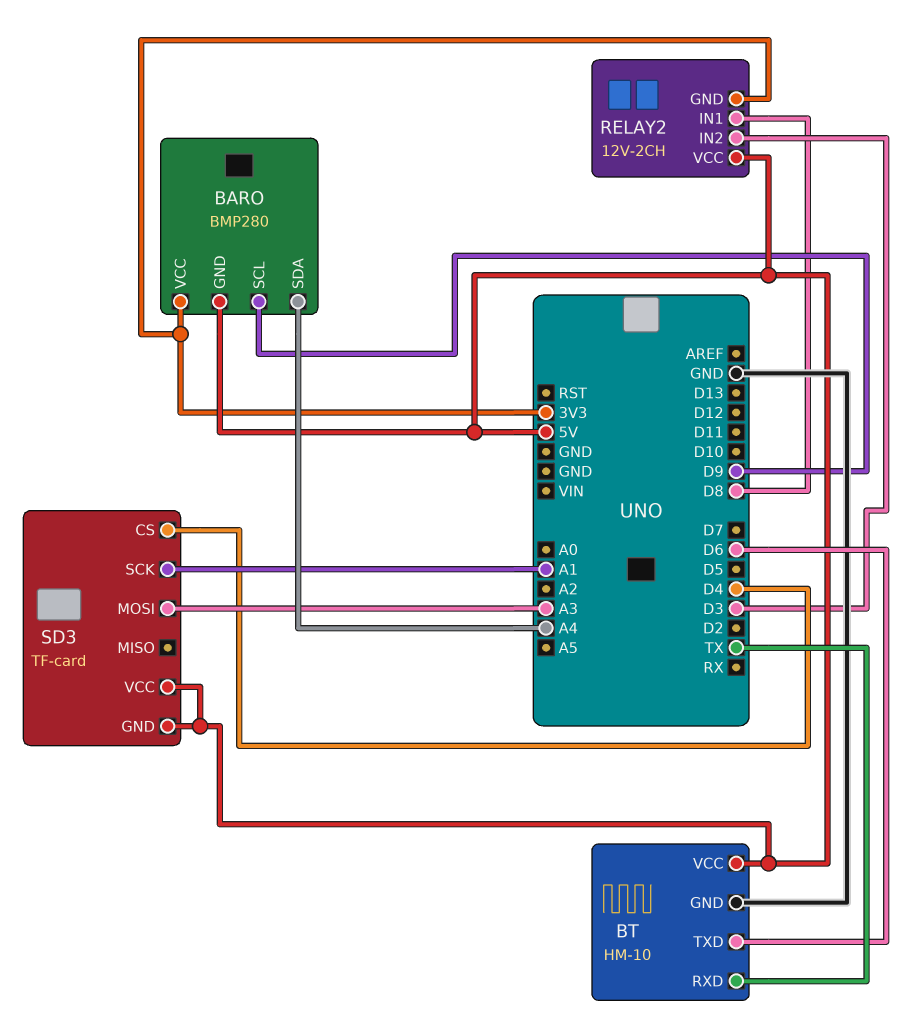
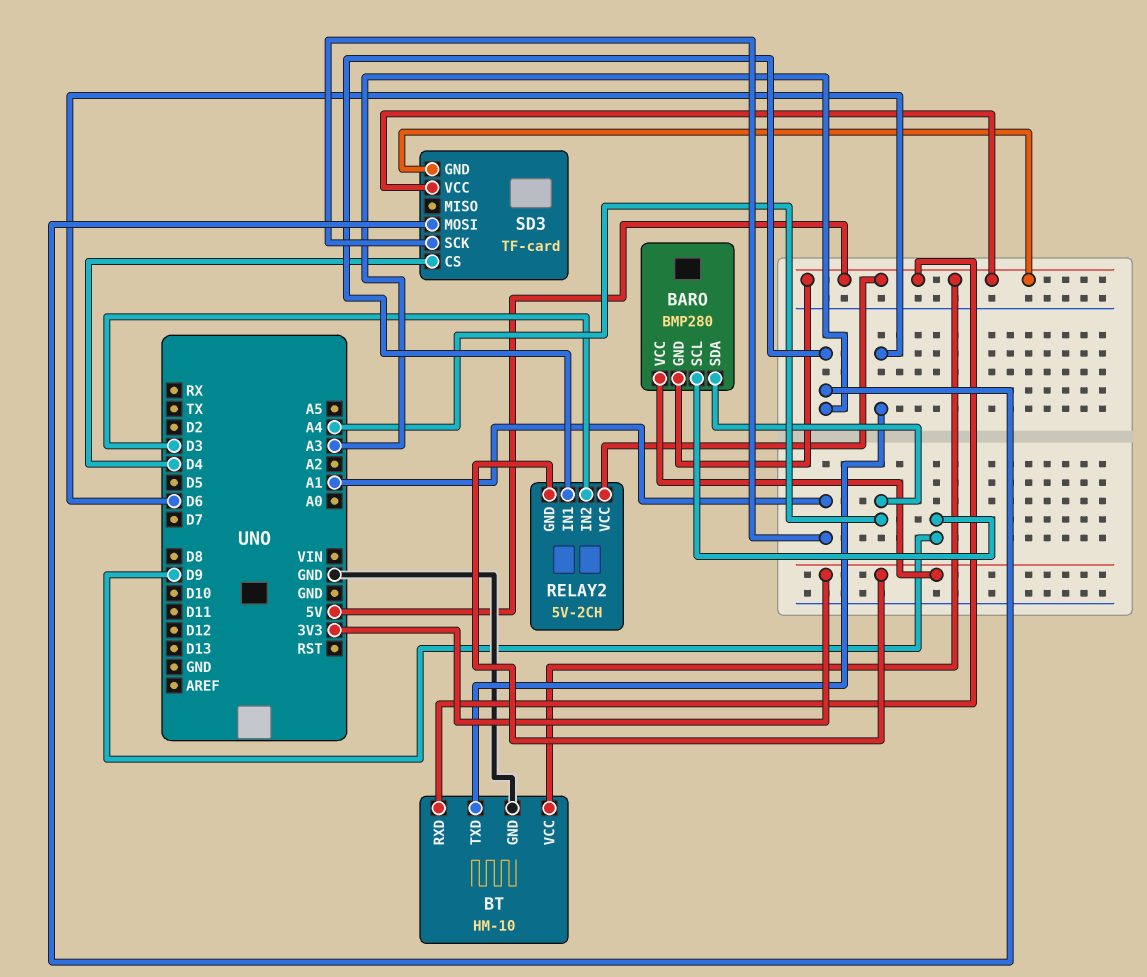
BT pin RXD: TX -> 5V
RELAY2: 12V-2CH -> 5V-2CH
RELAY2 pin IN1: D8 -> A3

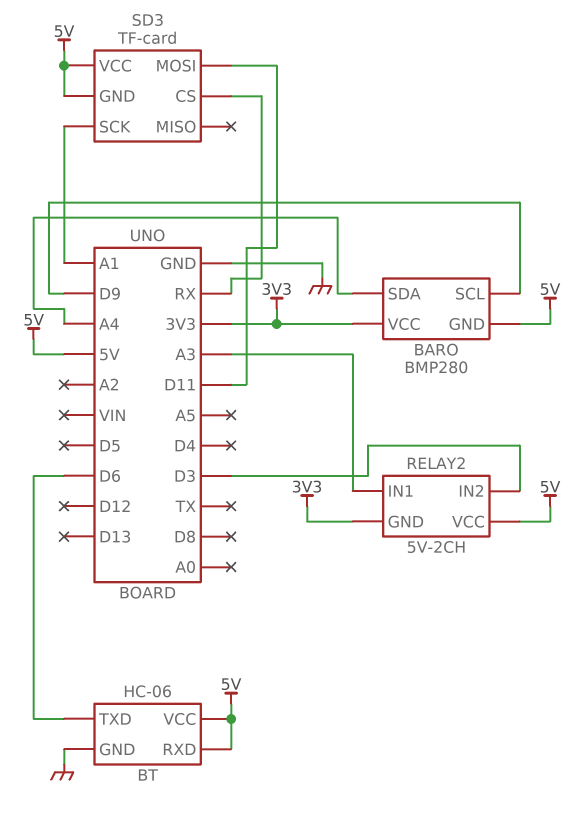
BT: HM-10 -> HC-06
SD3 pin CS: D4 -> RX
SD3 pin MOSI: A3 -> D11

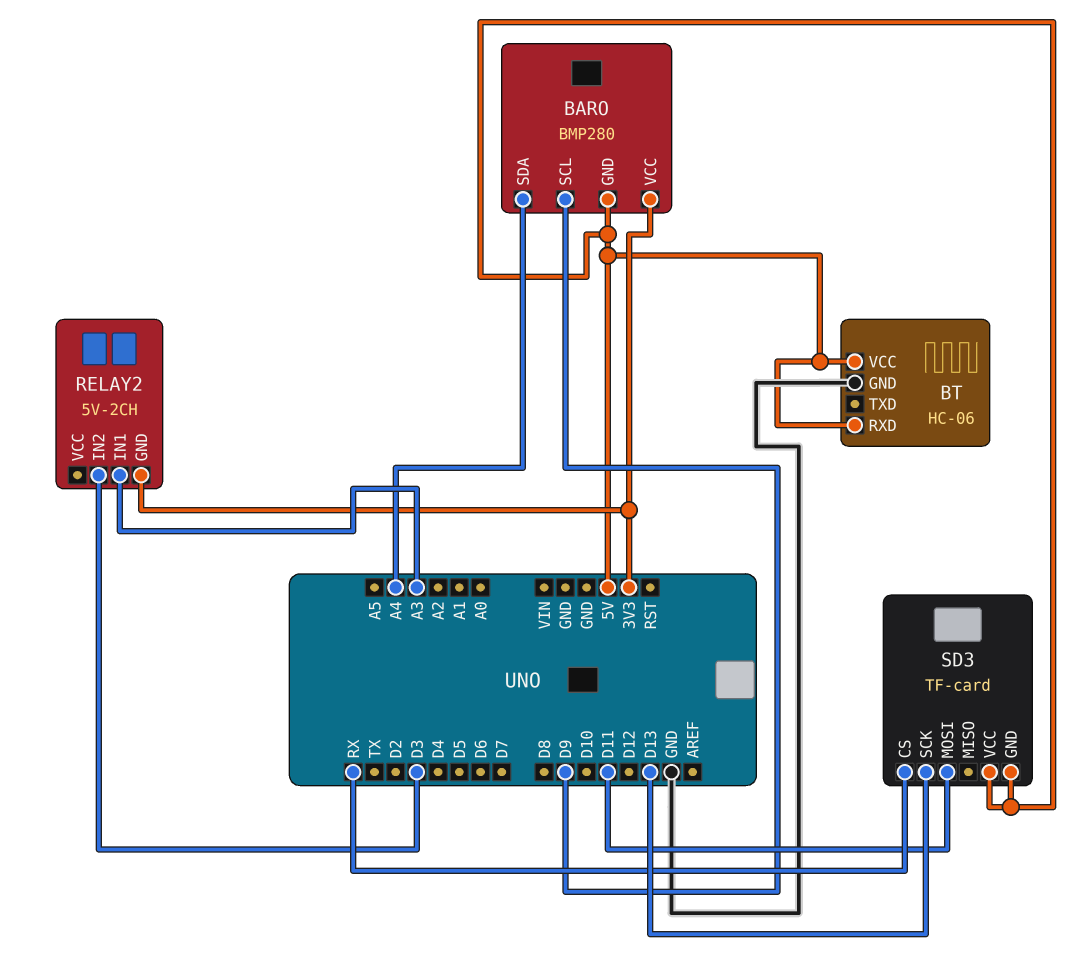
BT pin TXD: D6 -> none
RELAY2 pin VCC: 5V -> none
SD3 pin SCK: A1 -> D13

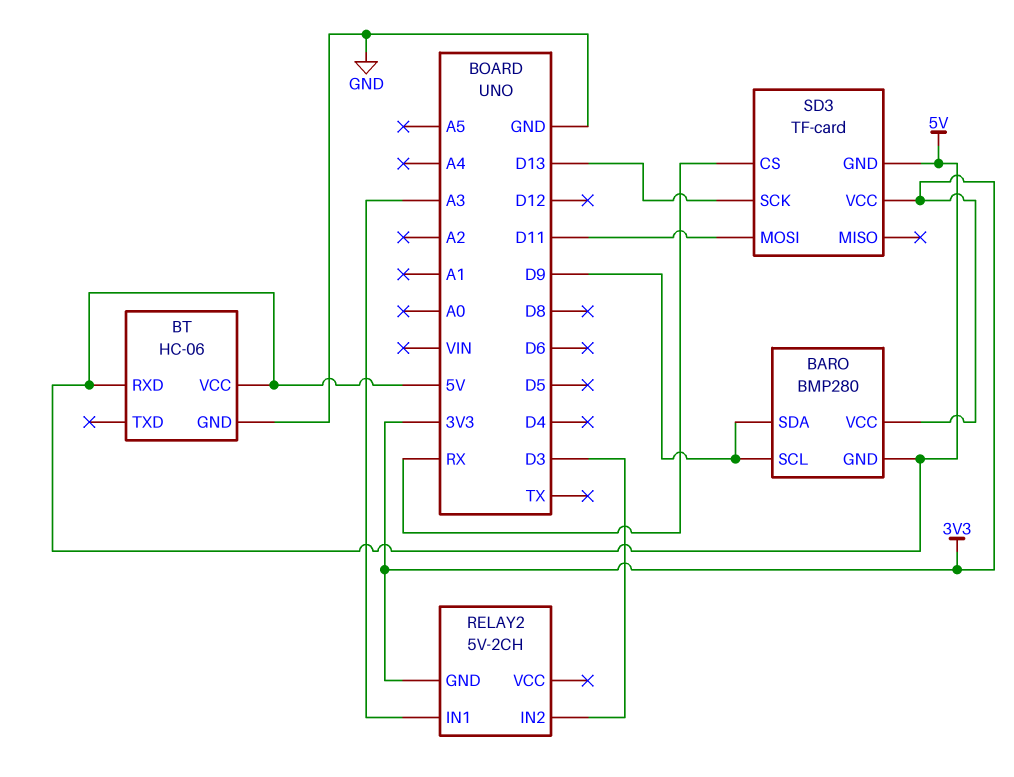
BARO pin SDA: A4 -> D9
SD3 pin VCC: 5V -> 3V3

